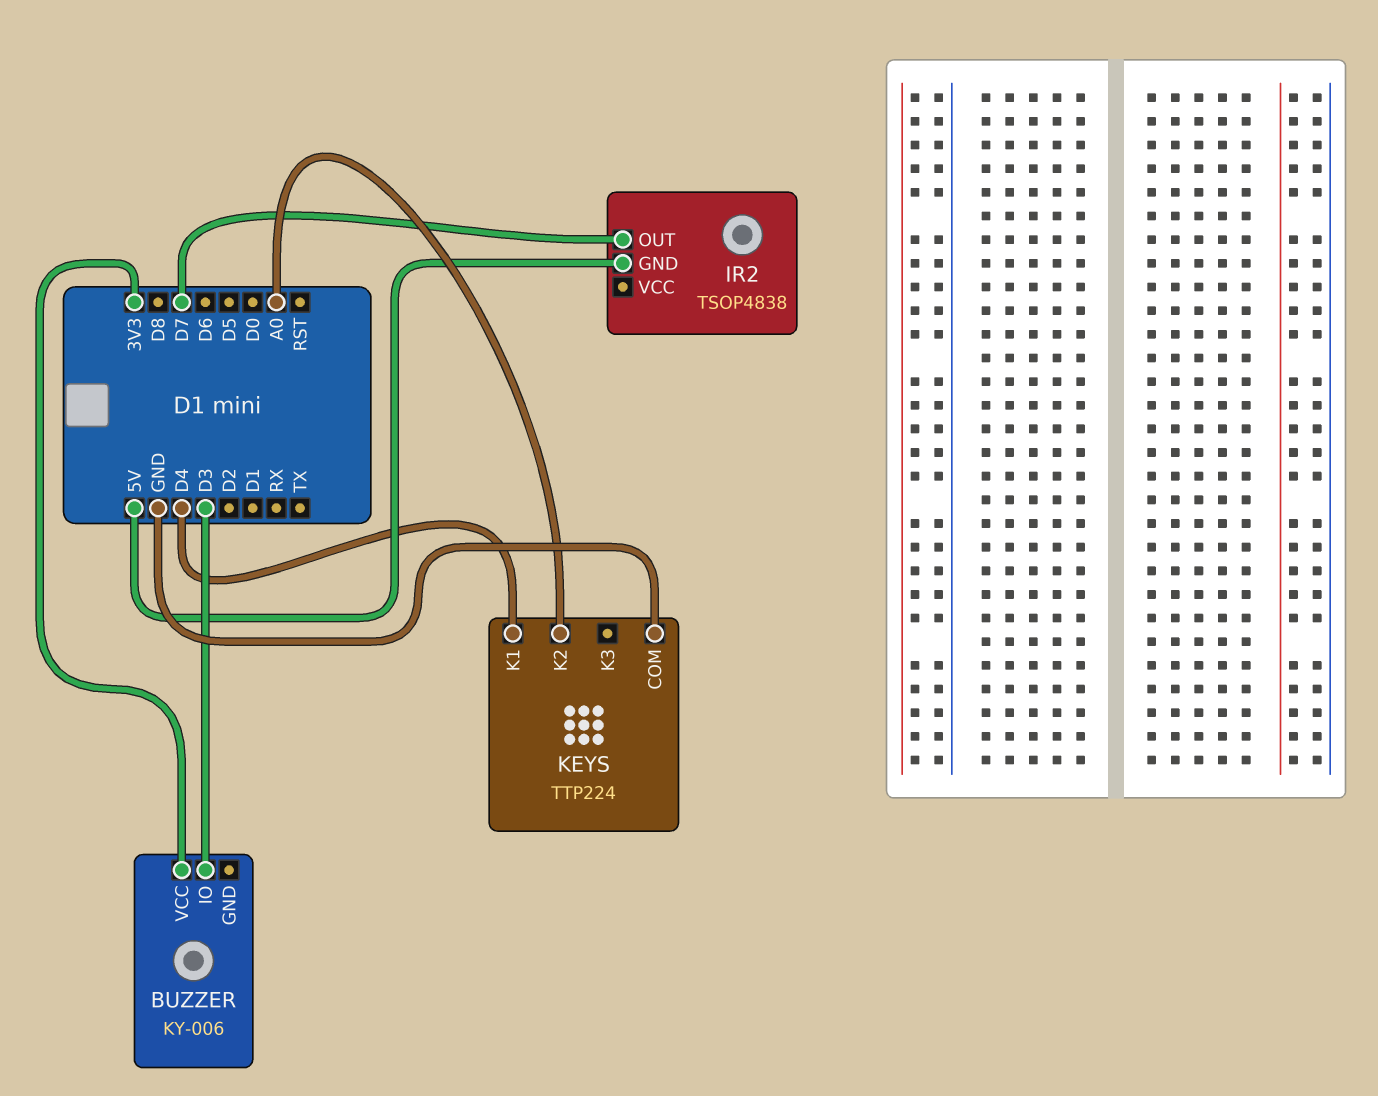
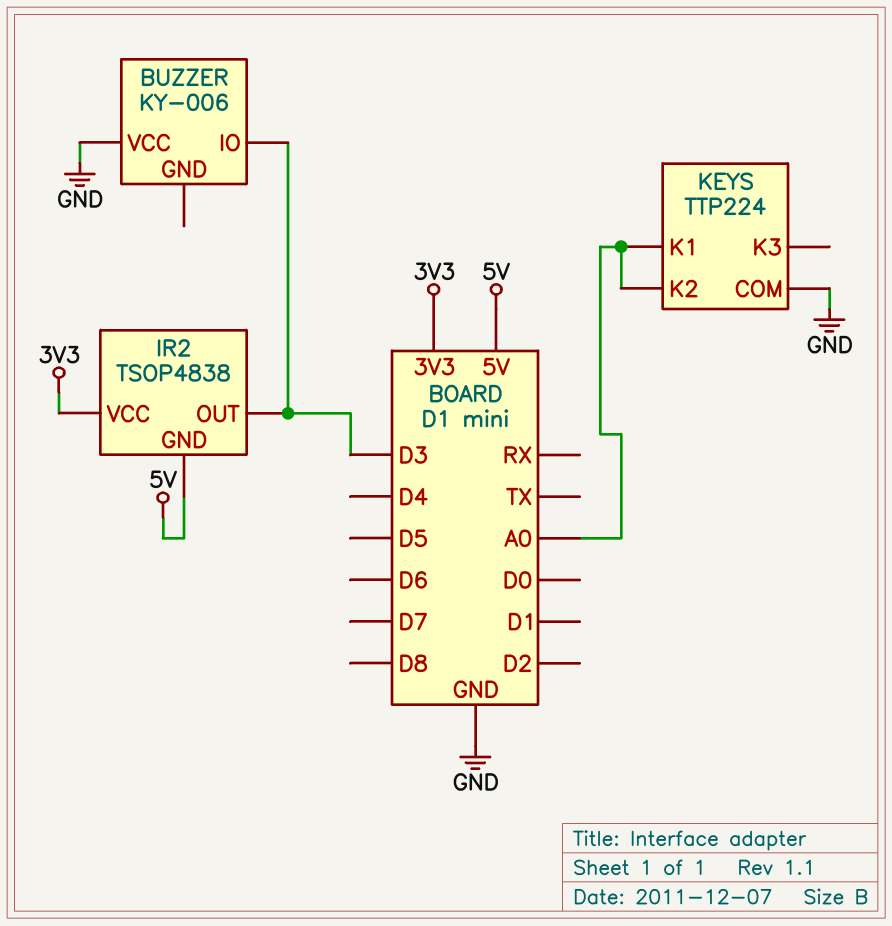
BUZZER pin VCC: 3V3 -> GND
IR2 pin OUT: D7 -> D3
IR2 pin VCC: none -> 3V3
KEYS pin K1: D4 -> A0

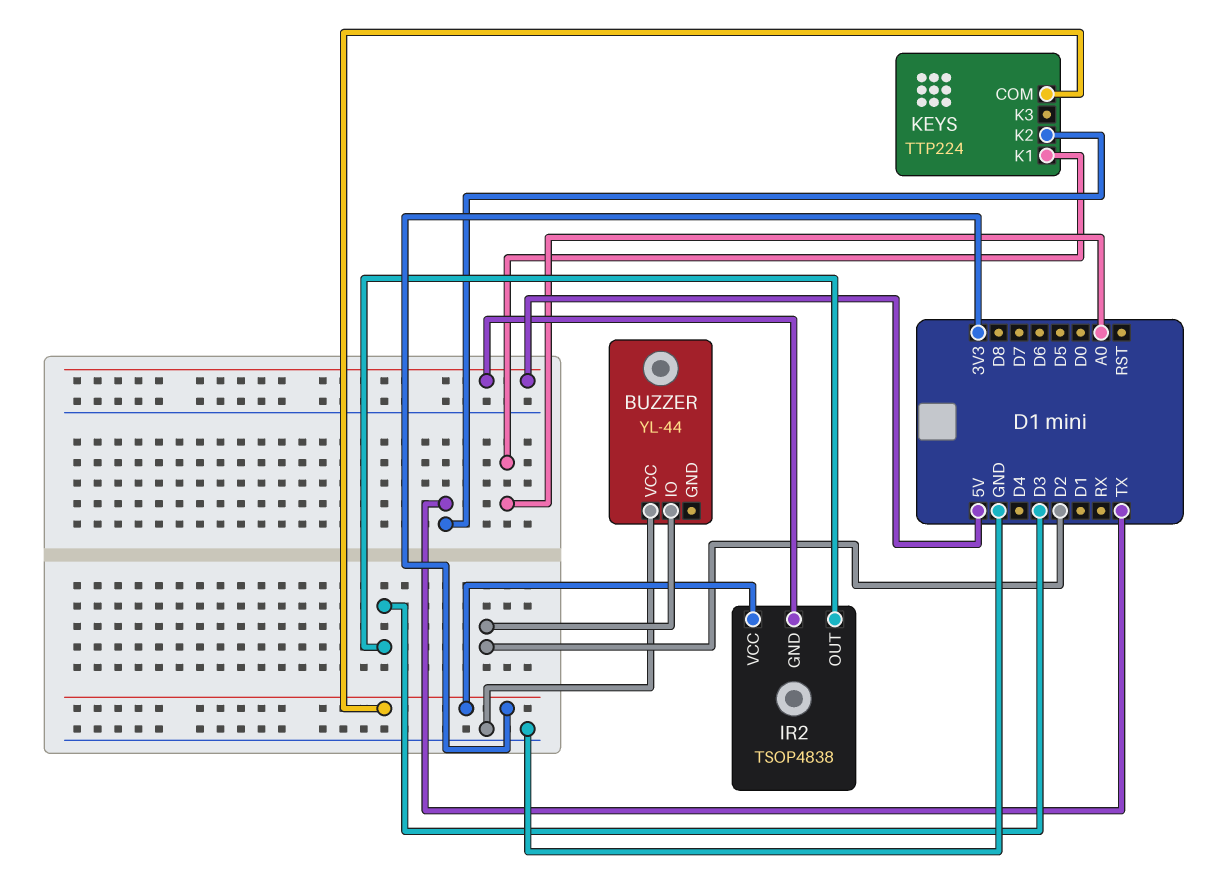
BUZZER: KY-006 -> YL-44
BUZZER pin IO: D3 -> D2
KEYS pin COM: GND -> 3V3
KEYS pin K2: A0 -> TX

